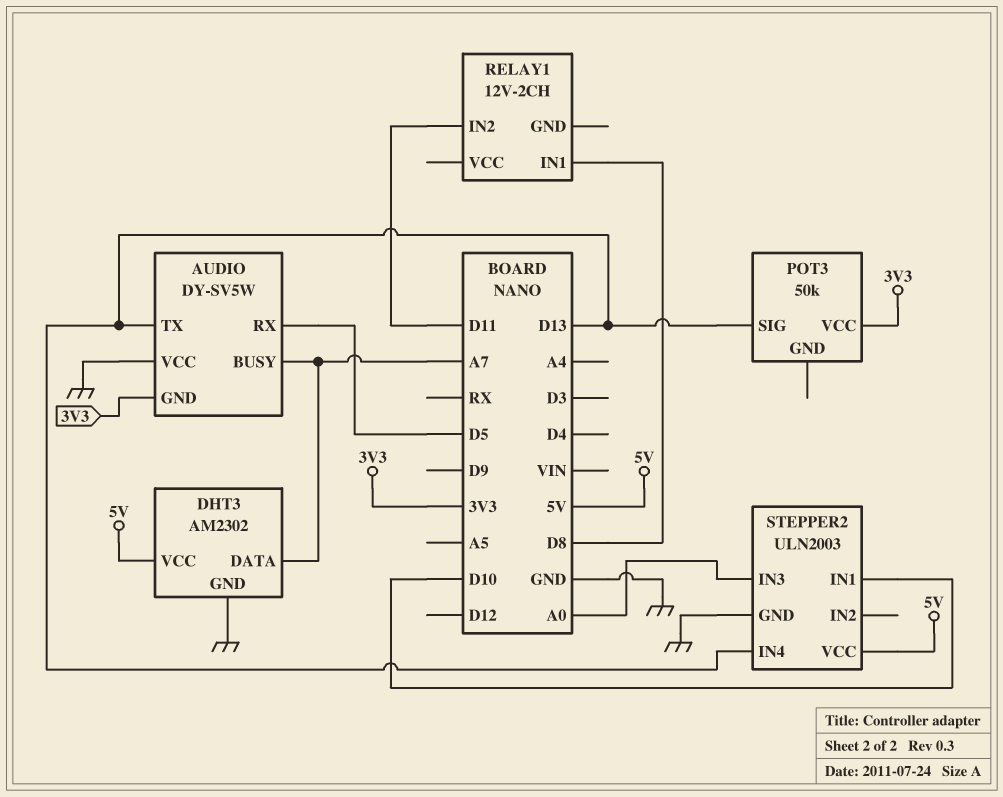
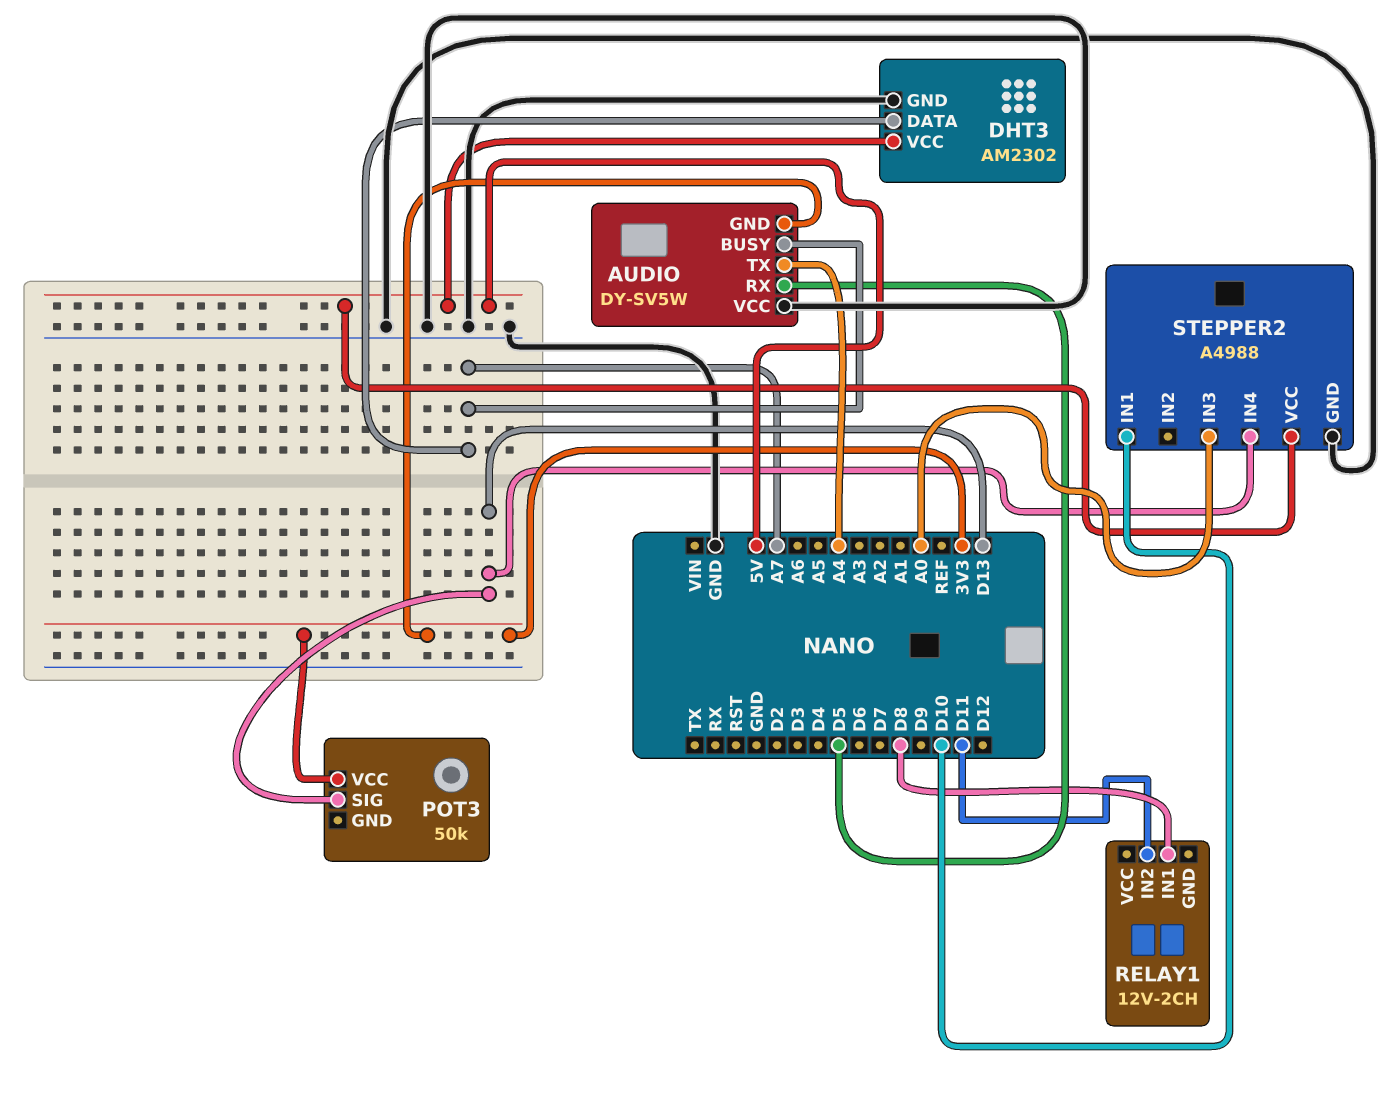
AUDIO pin TX: D13 -> A4
STEPPER2: ULN2003 -> A4988

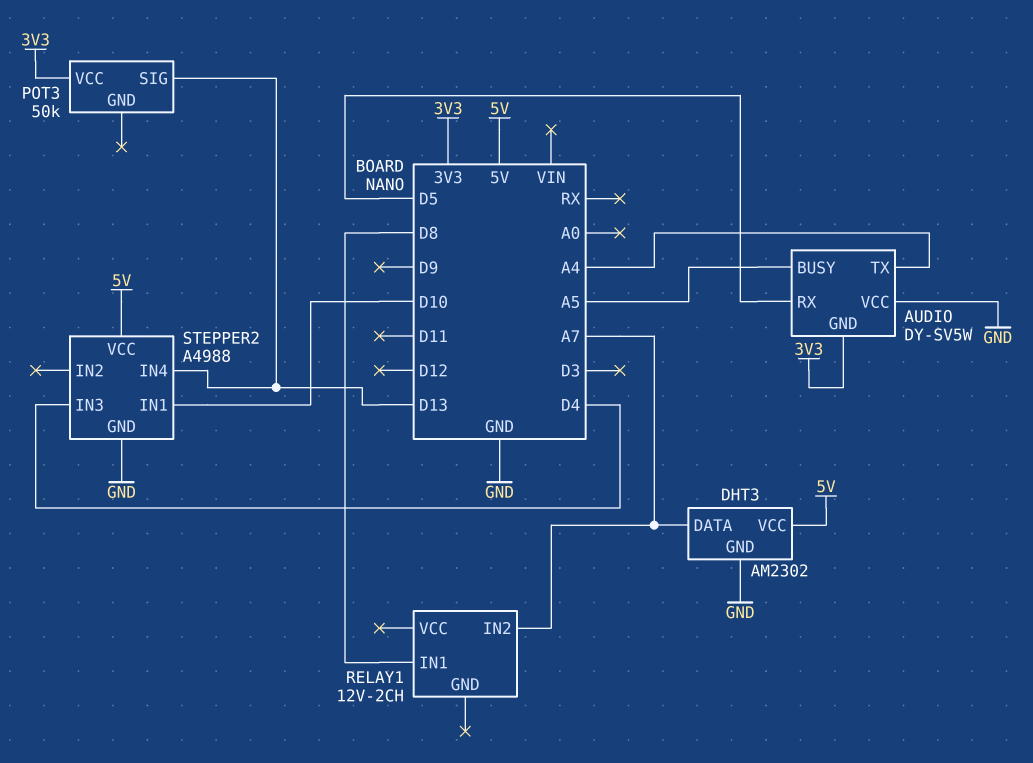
AUDIO pin BUSY: A7 -> A5
RELAY1 pin IN2: D11 -> A7
STEPPER2 pin IN3: A0 -> D4

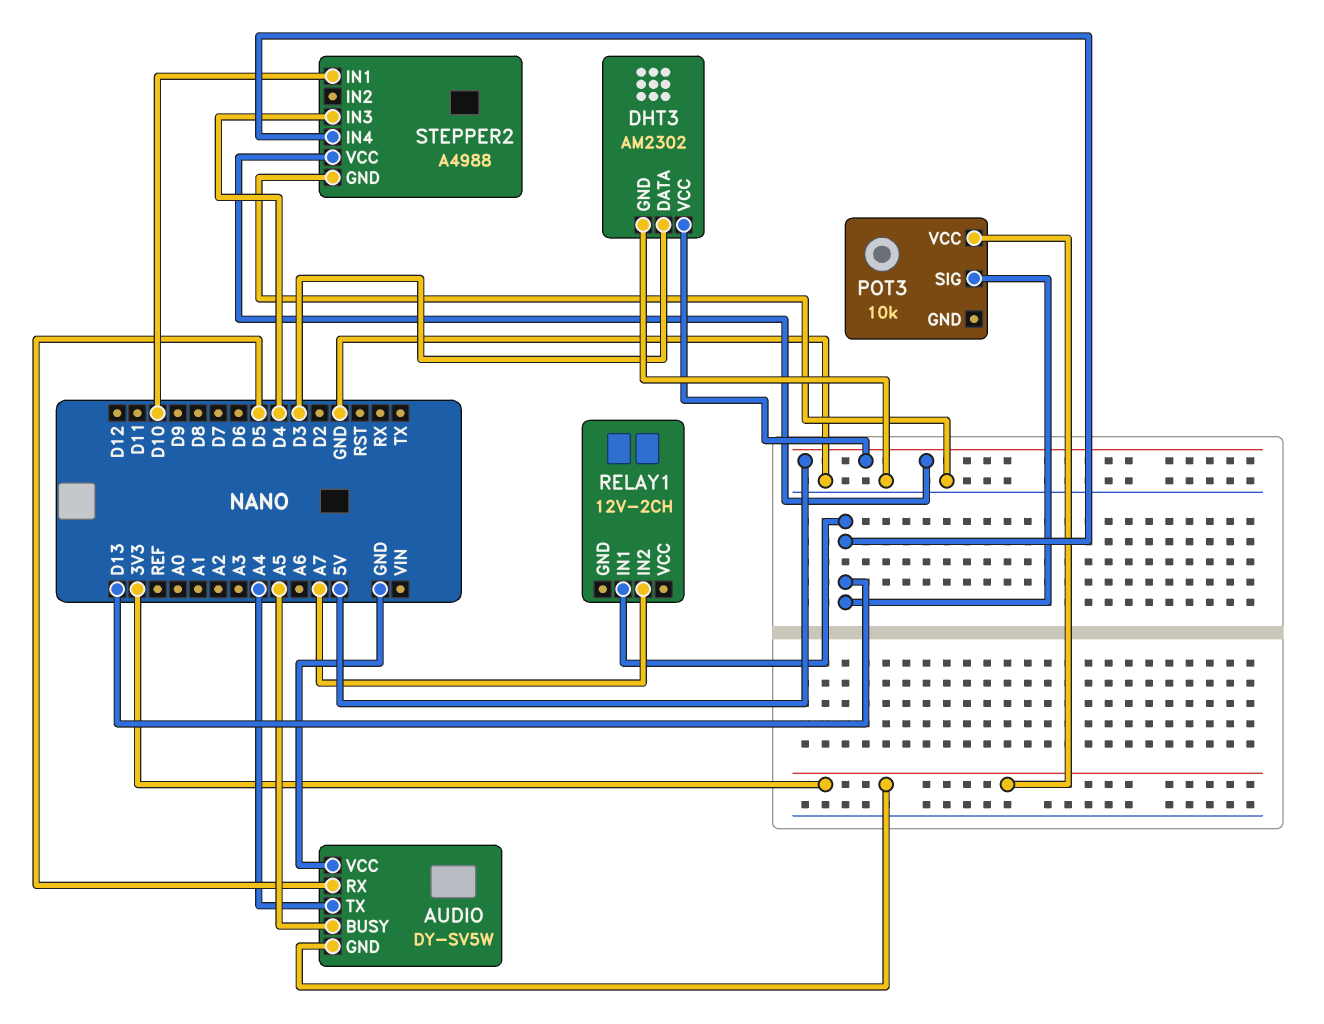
DHT3 pin DATA: A7 -> D3
POT3: 50k -> 10k
RELAY1 pin IN1: D8 -> D13

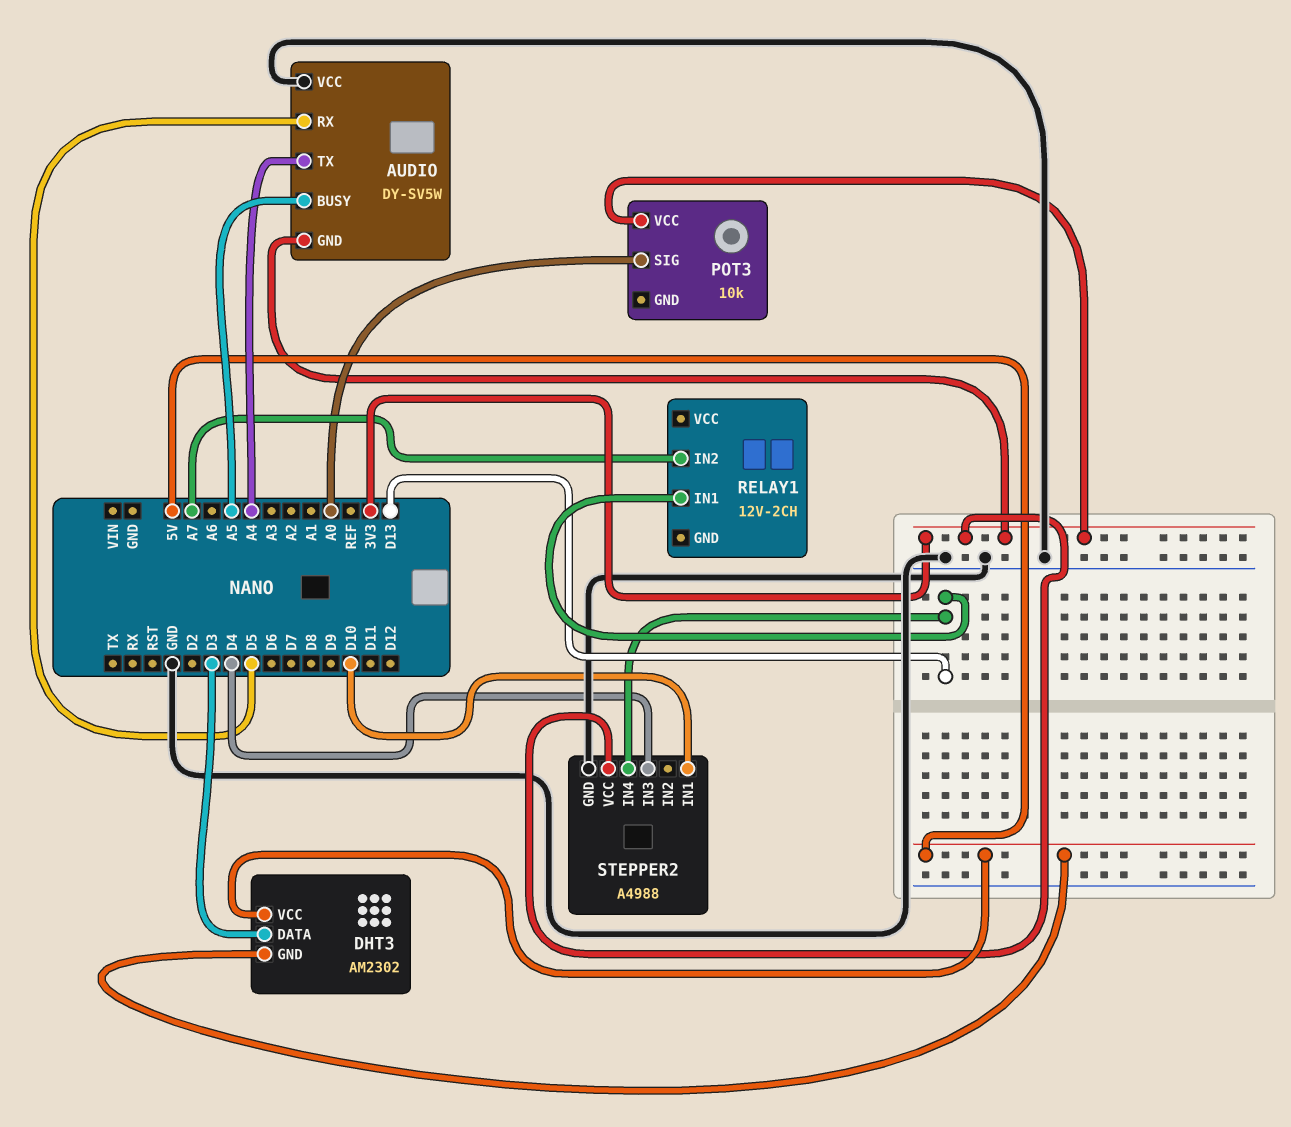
DHT3 pin GND: GND -> 5V
POT3 pin SIG: D13 -> A0
STEPPER2 pin VCC: 5V -> 3V3

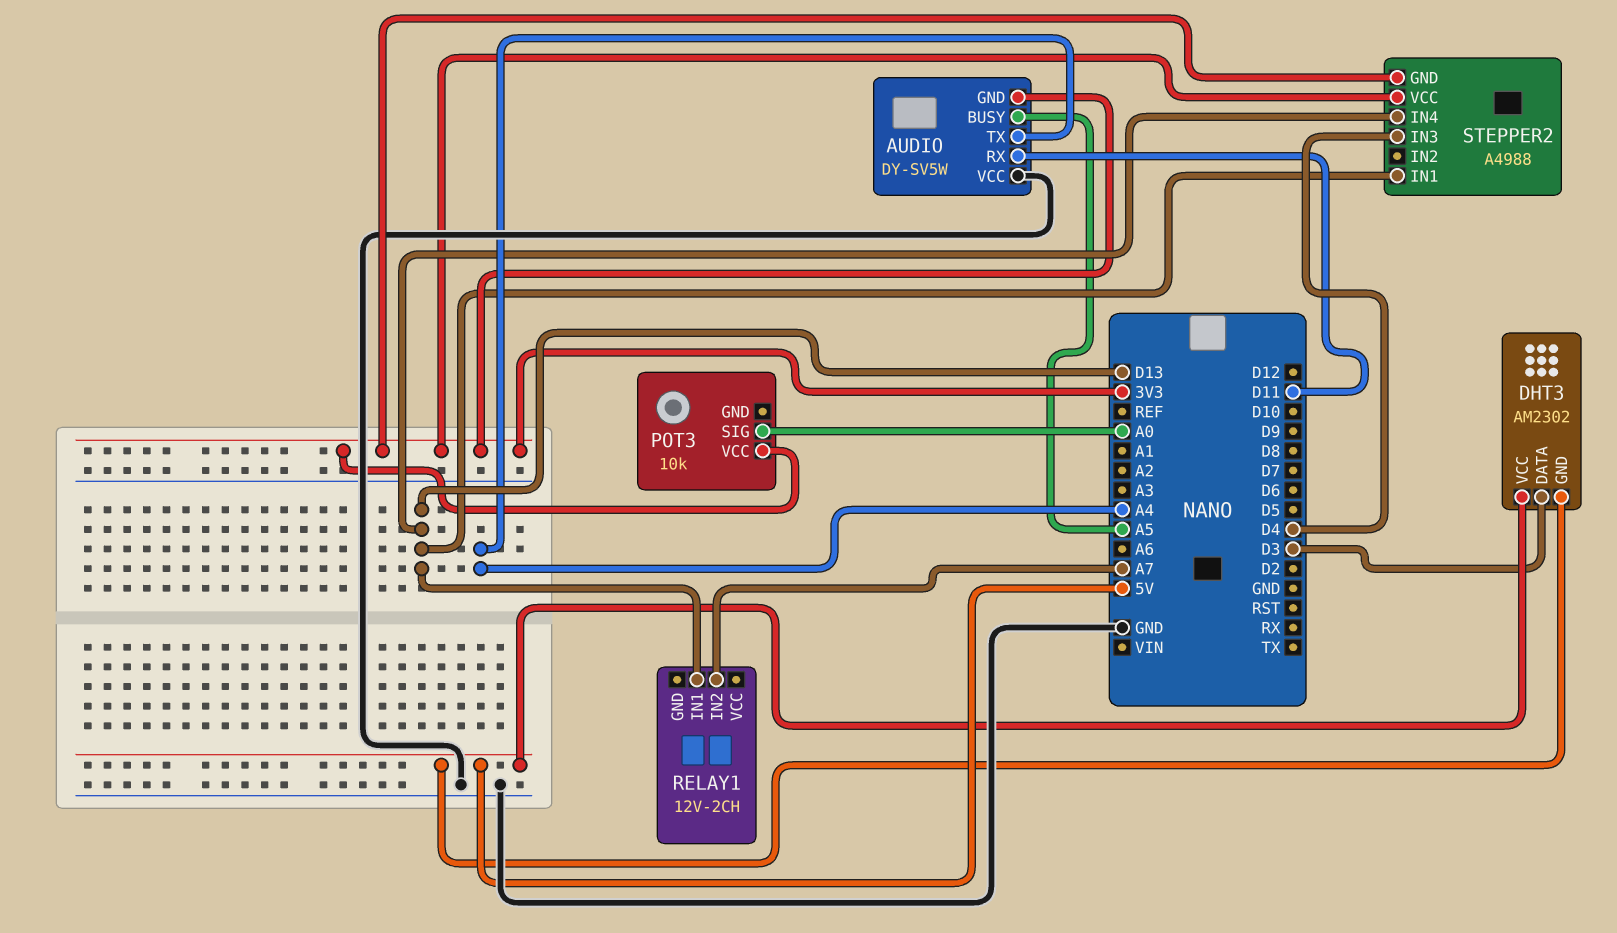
AUDIO pin RX: D5 -> D11
STEPPER2 pin GND: GND -> 3V3
STEPPER2 pin IN1: D10 -> D13

